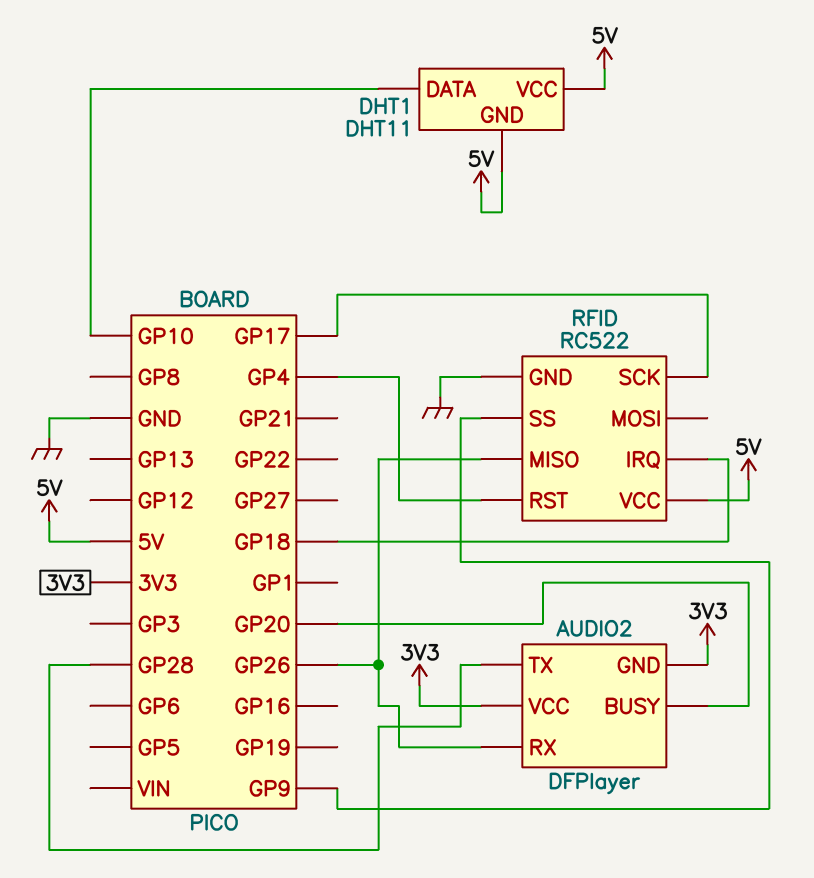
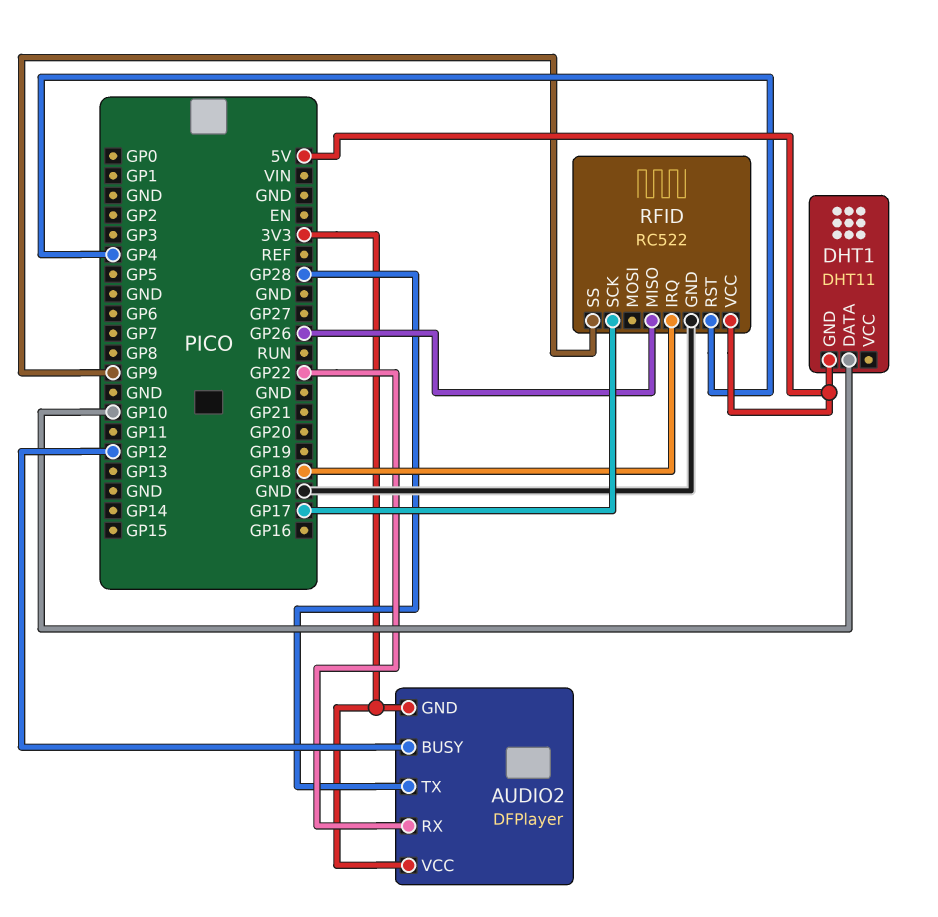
AUDIO2 pin BUSY: GP20 -> GP12
AUDIO2 pin RX: GP26 -> GP22
DHT1 pin VCC: 5V -> none

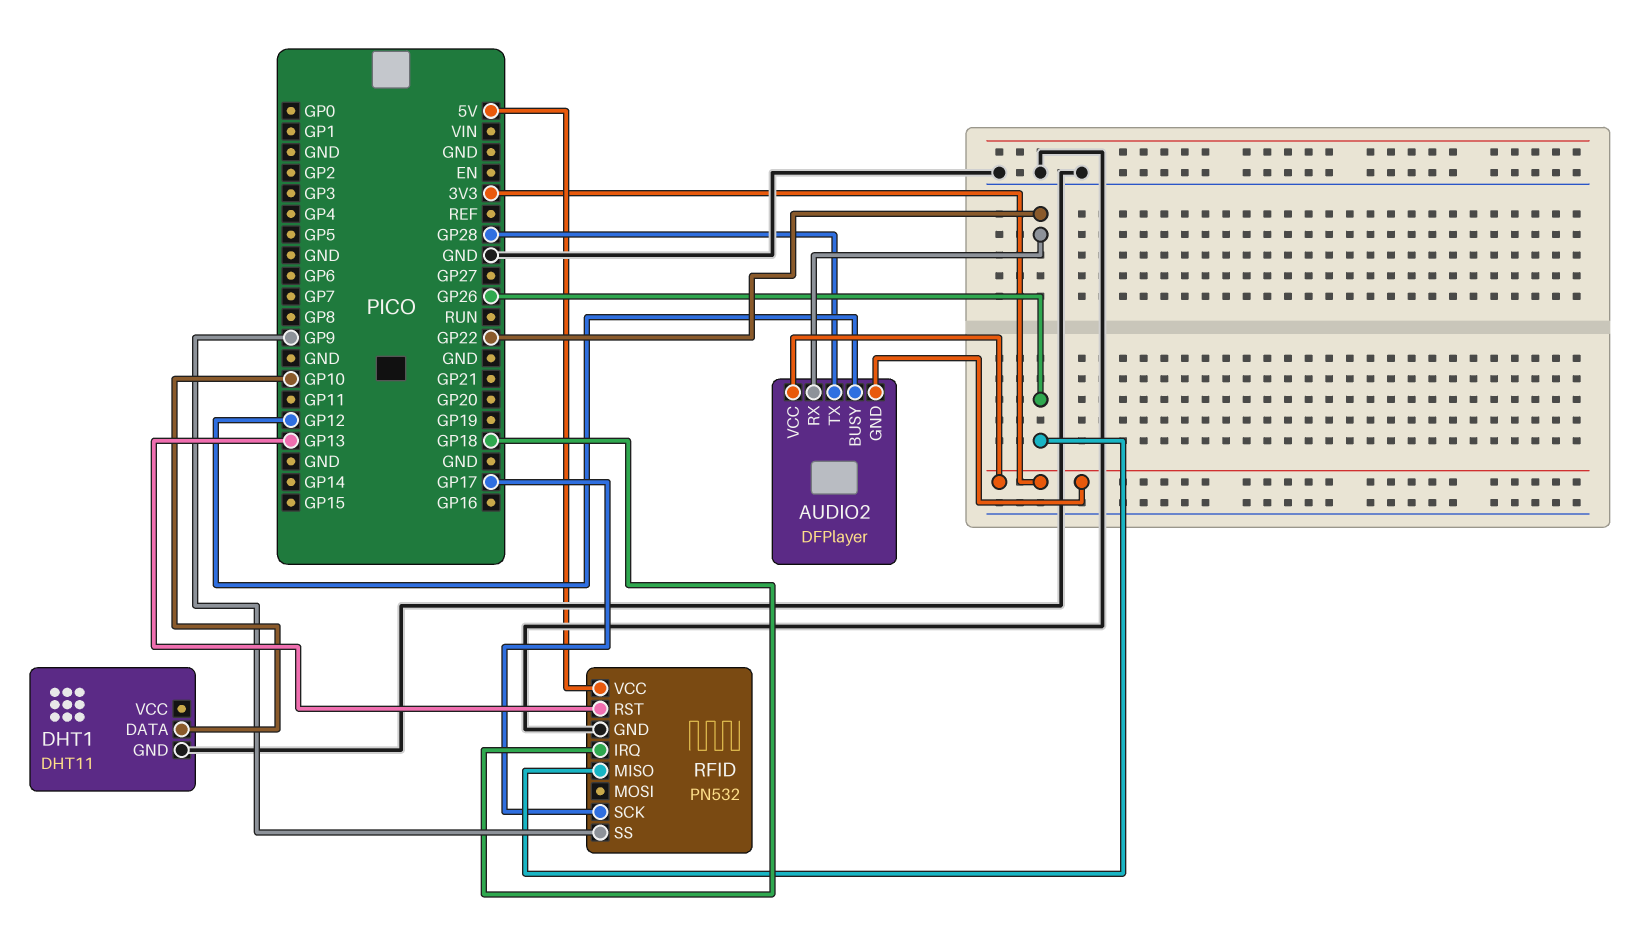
DHT1 pin GND: 5V -> GND
RFID: RC522 -> PN532
RFID pin RST: GP4 -> GP13

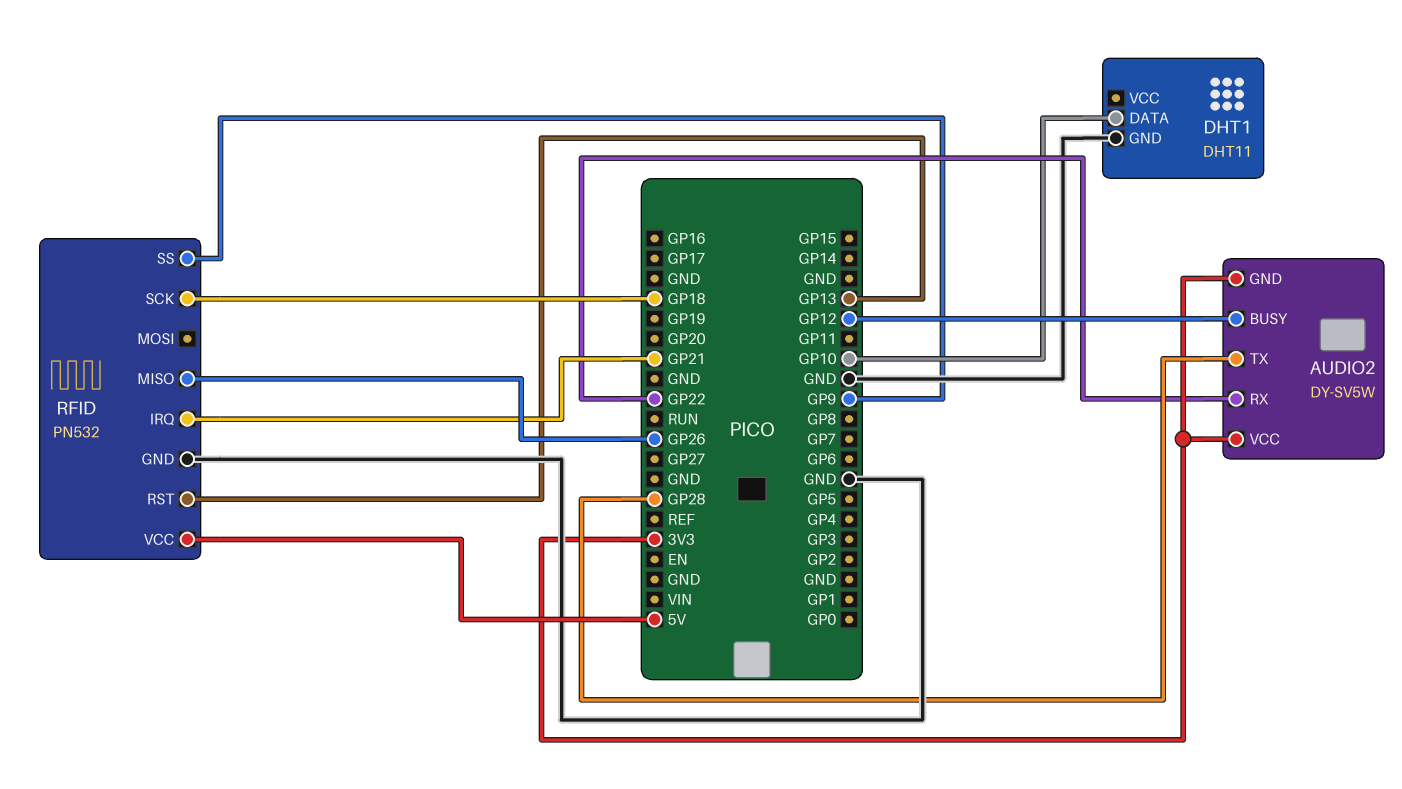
AUDIO2: DFPlayer -> DY-SV5W
RFID pin IRQ: GP18 -> GP21
RFID pin SCK: GP17 -> GP18

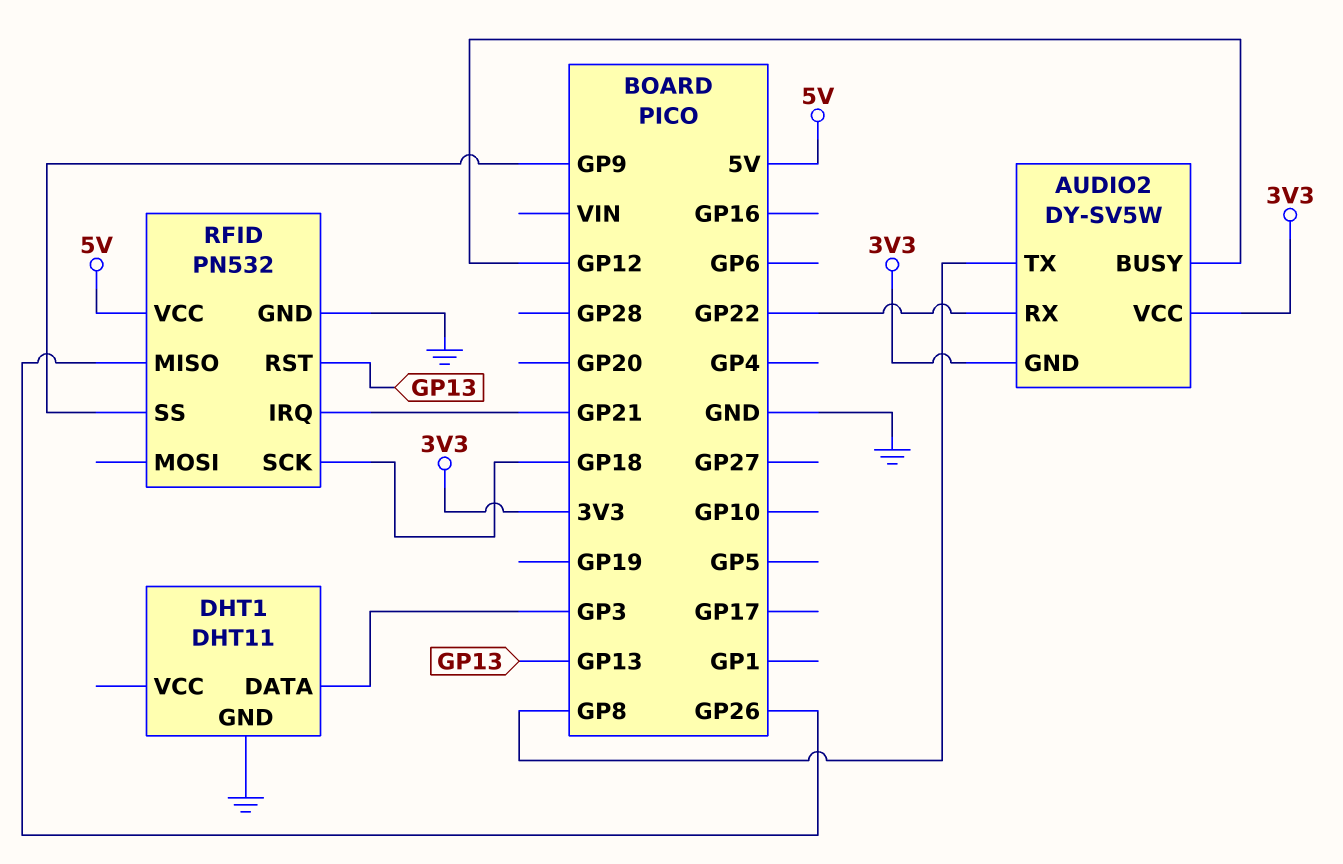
AUDIO2 pin TX: GP28 -> GP8
DHT1 pin DATA: GP10 -> GP3

